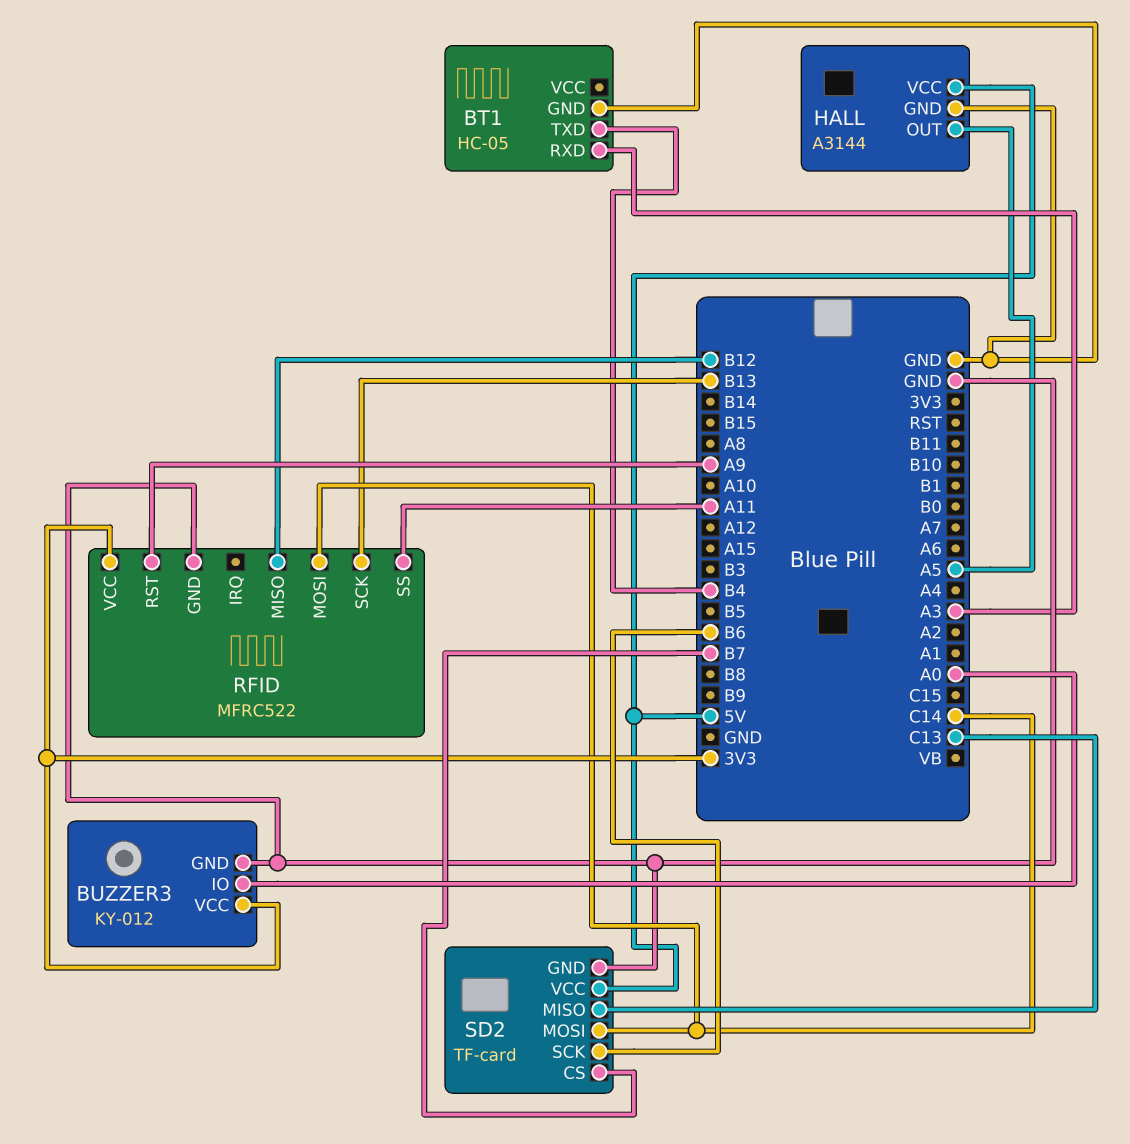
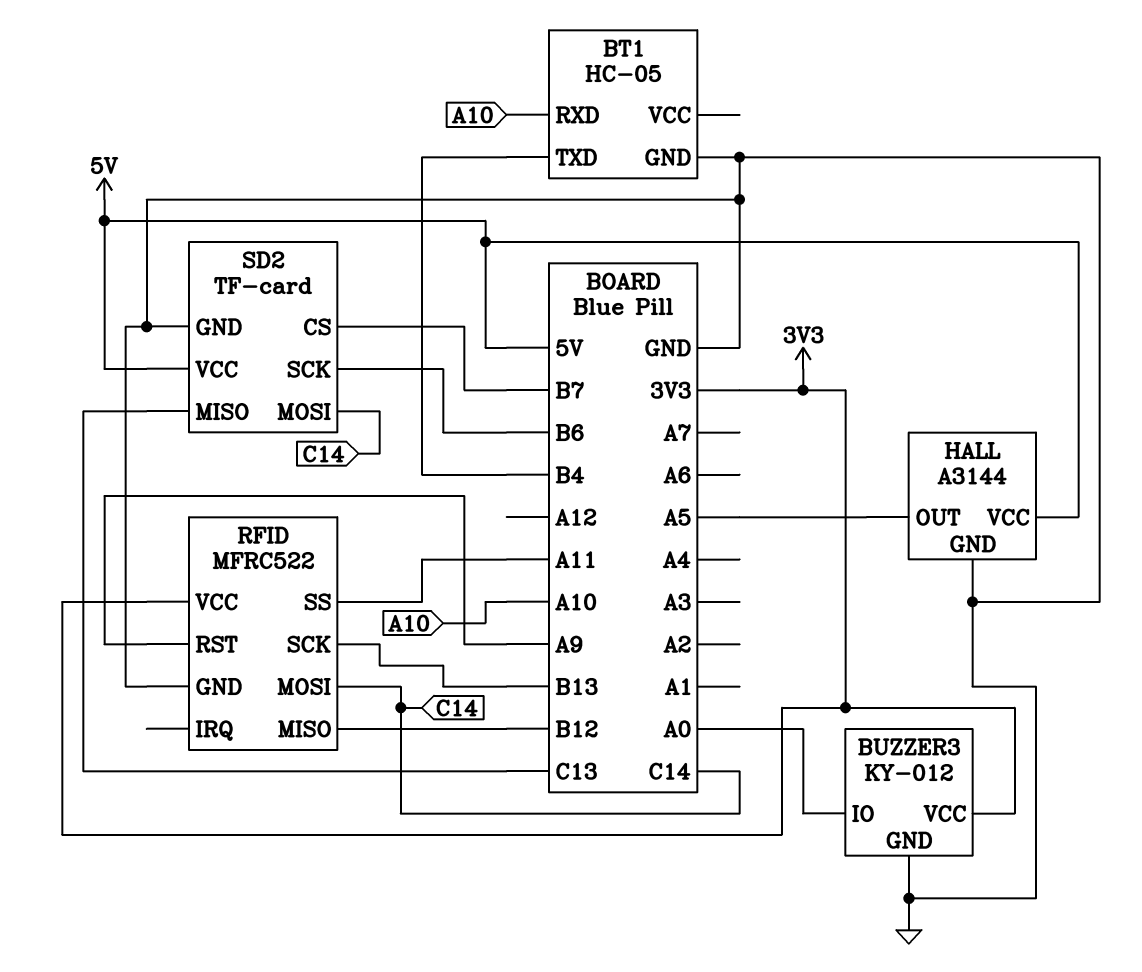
BT1 pin RXD: A3 -> A10

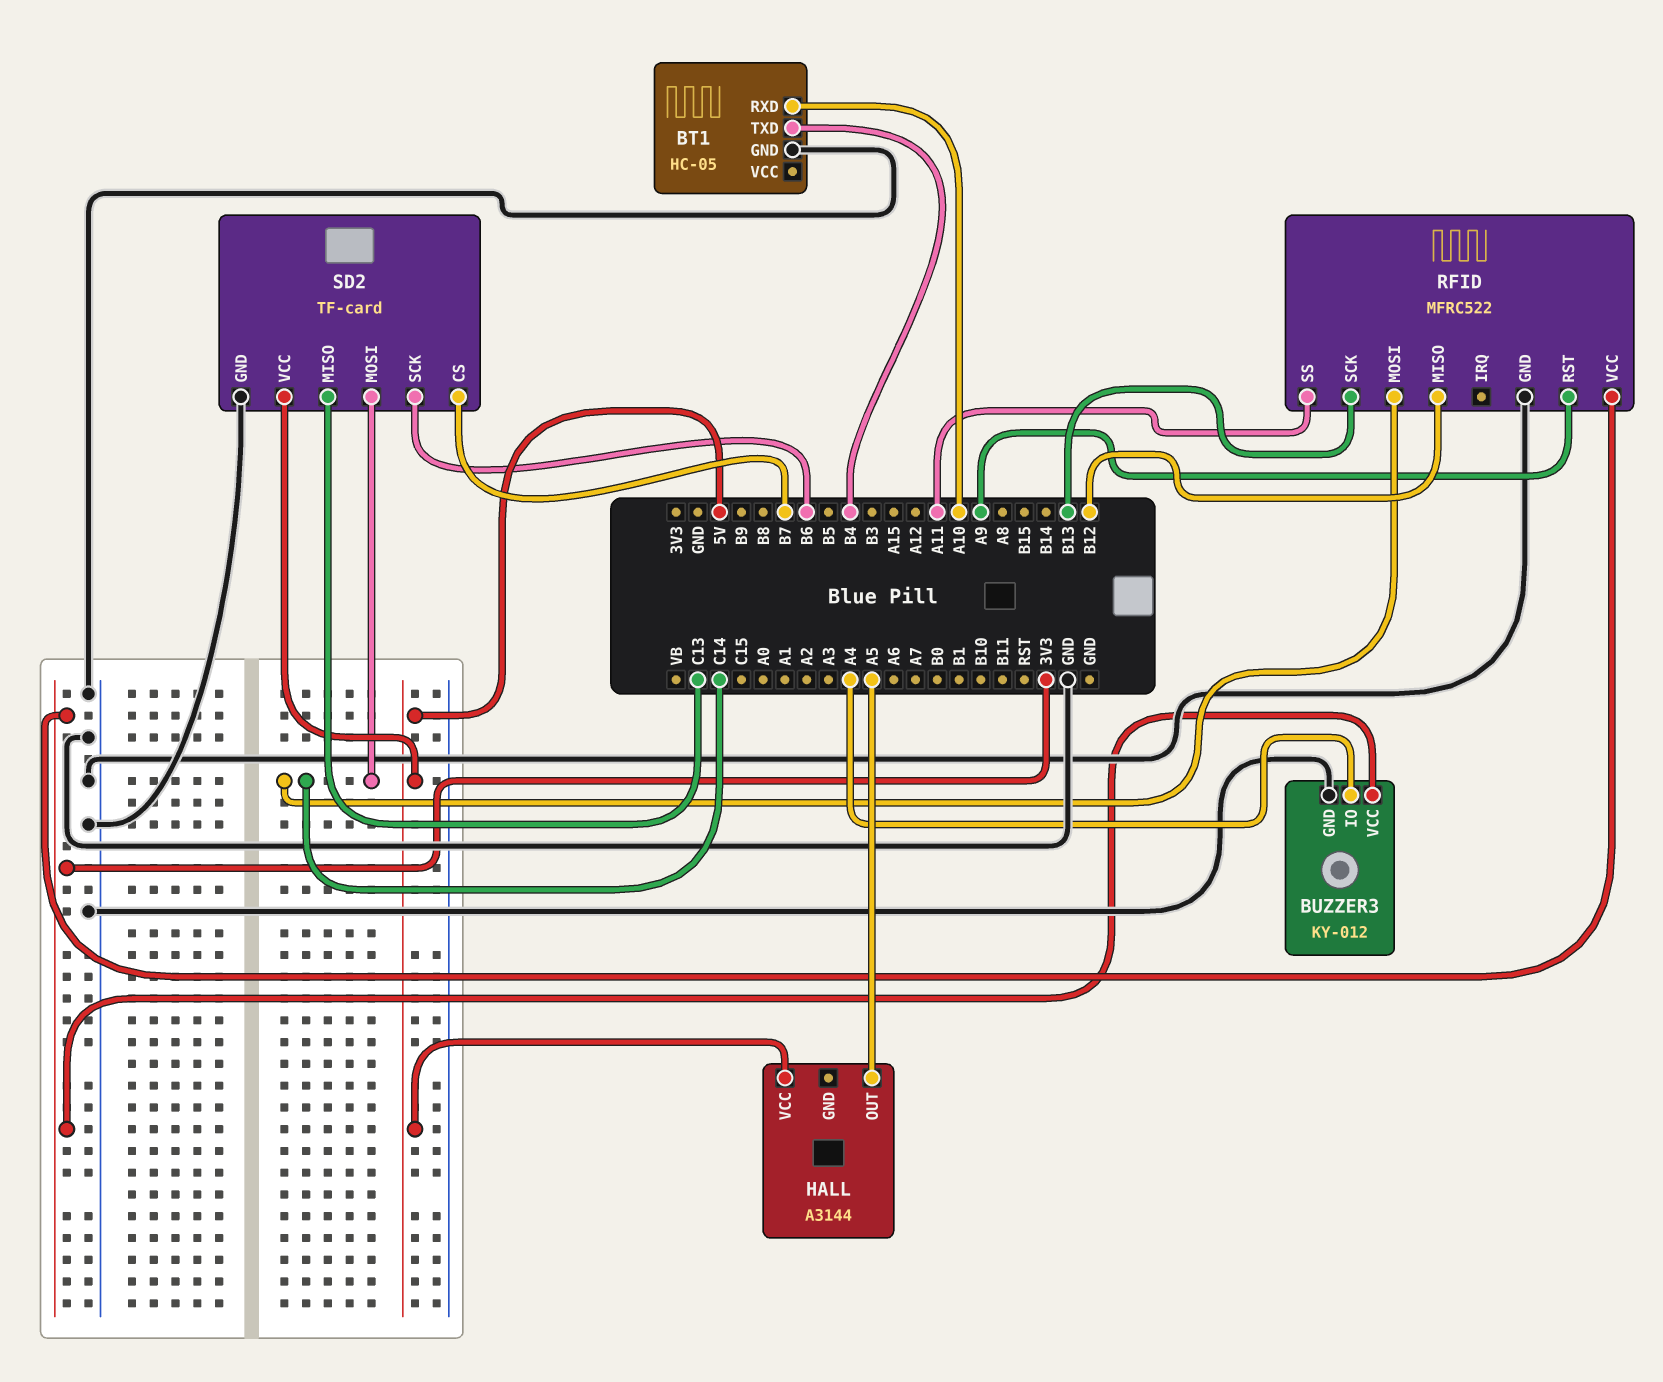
BUZZER3 pin IO: A0 -> A4
HALL pin GND: GND -> none

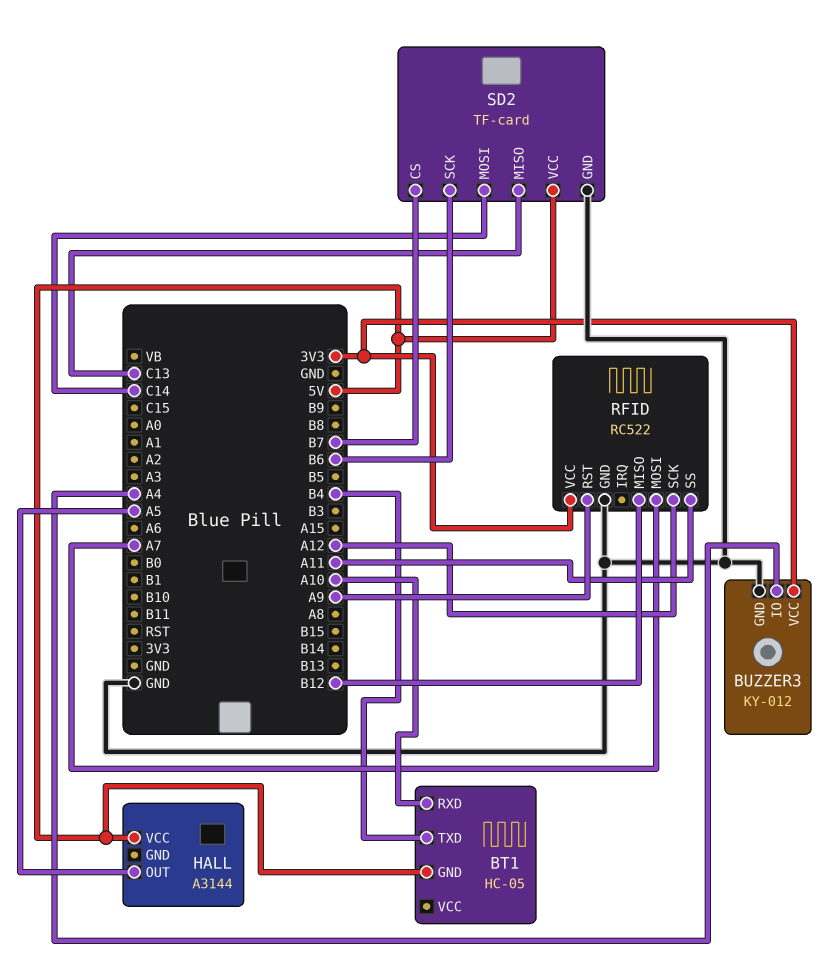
BT1 pin GND: GND -> 5V
RFID: MFRC522 -> RC522
RFID pin MOSI: C14 -> A7
RFID pin SCK: B13 -> A12

